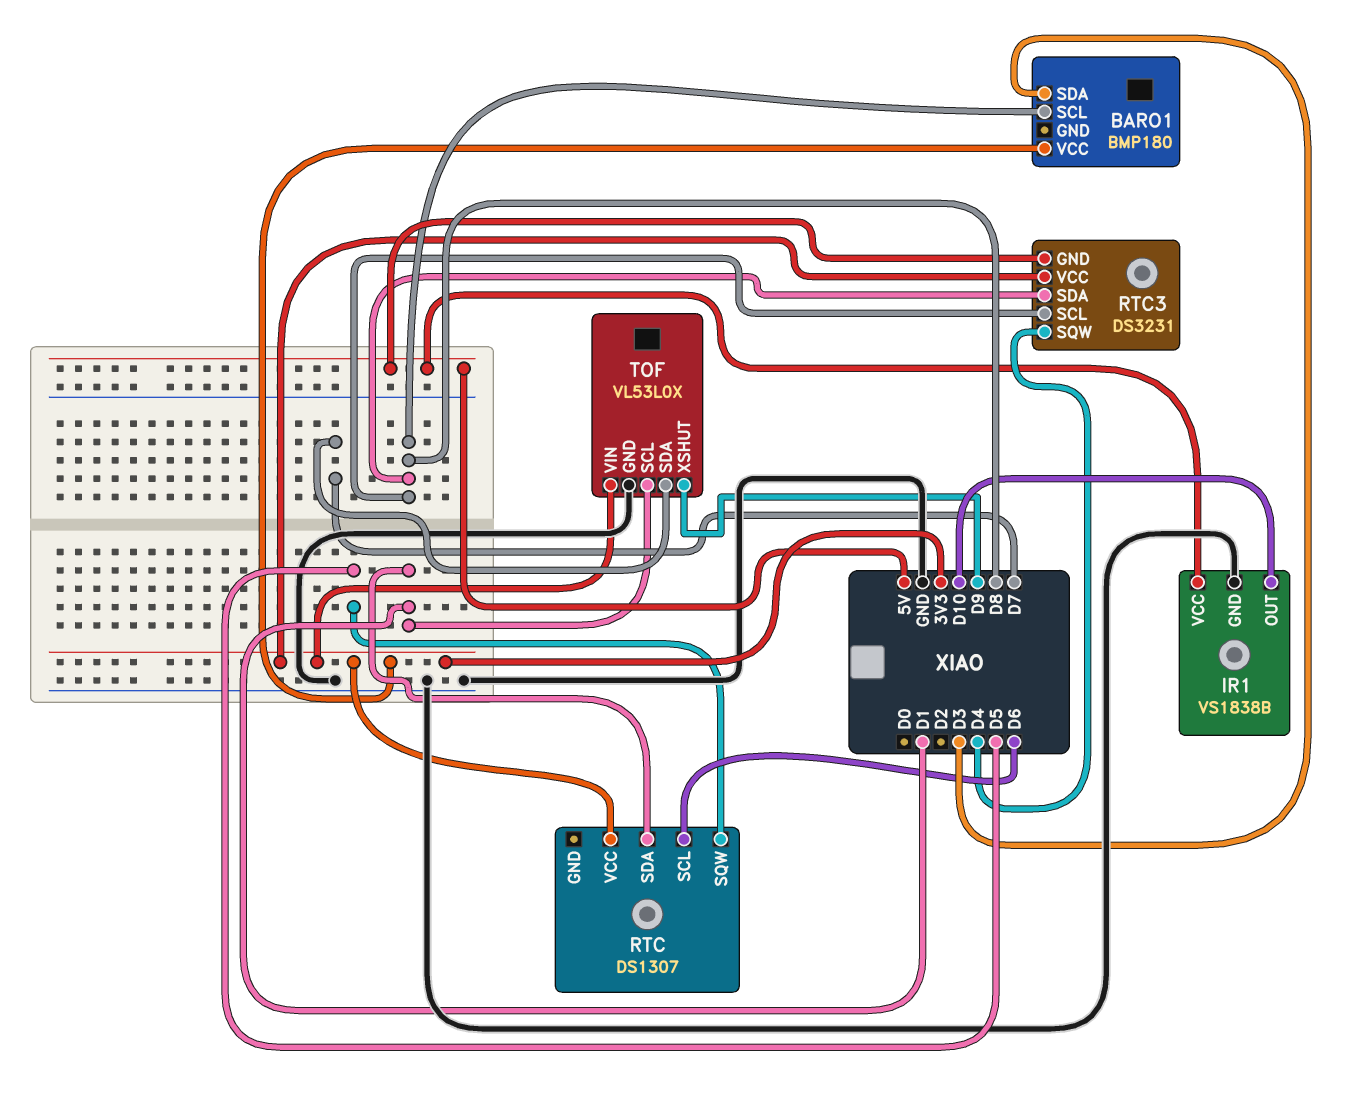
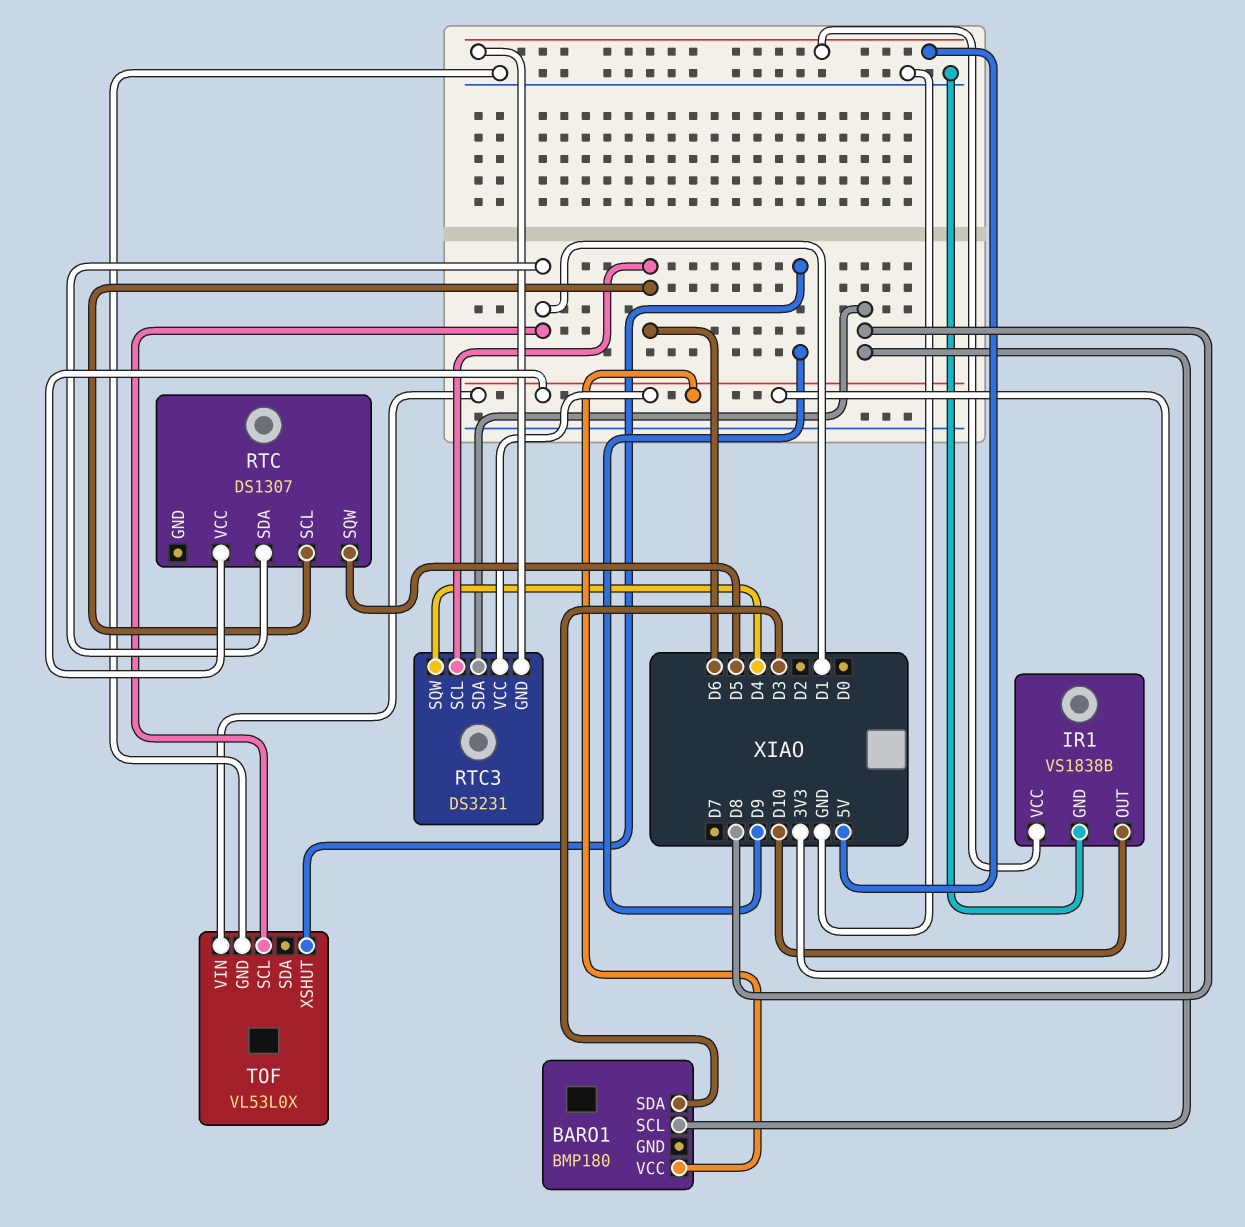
RTC3 pin SCL: D8 -> D6
TOF pin SDA: D7 -> none

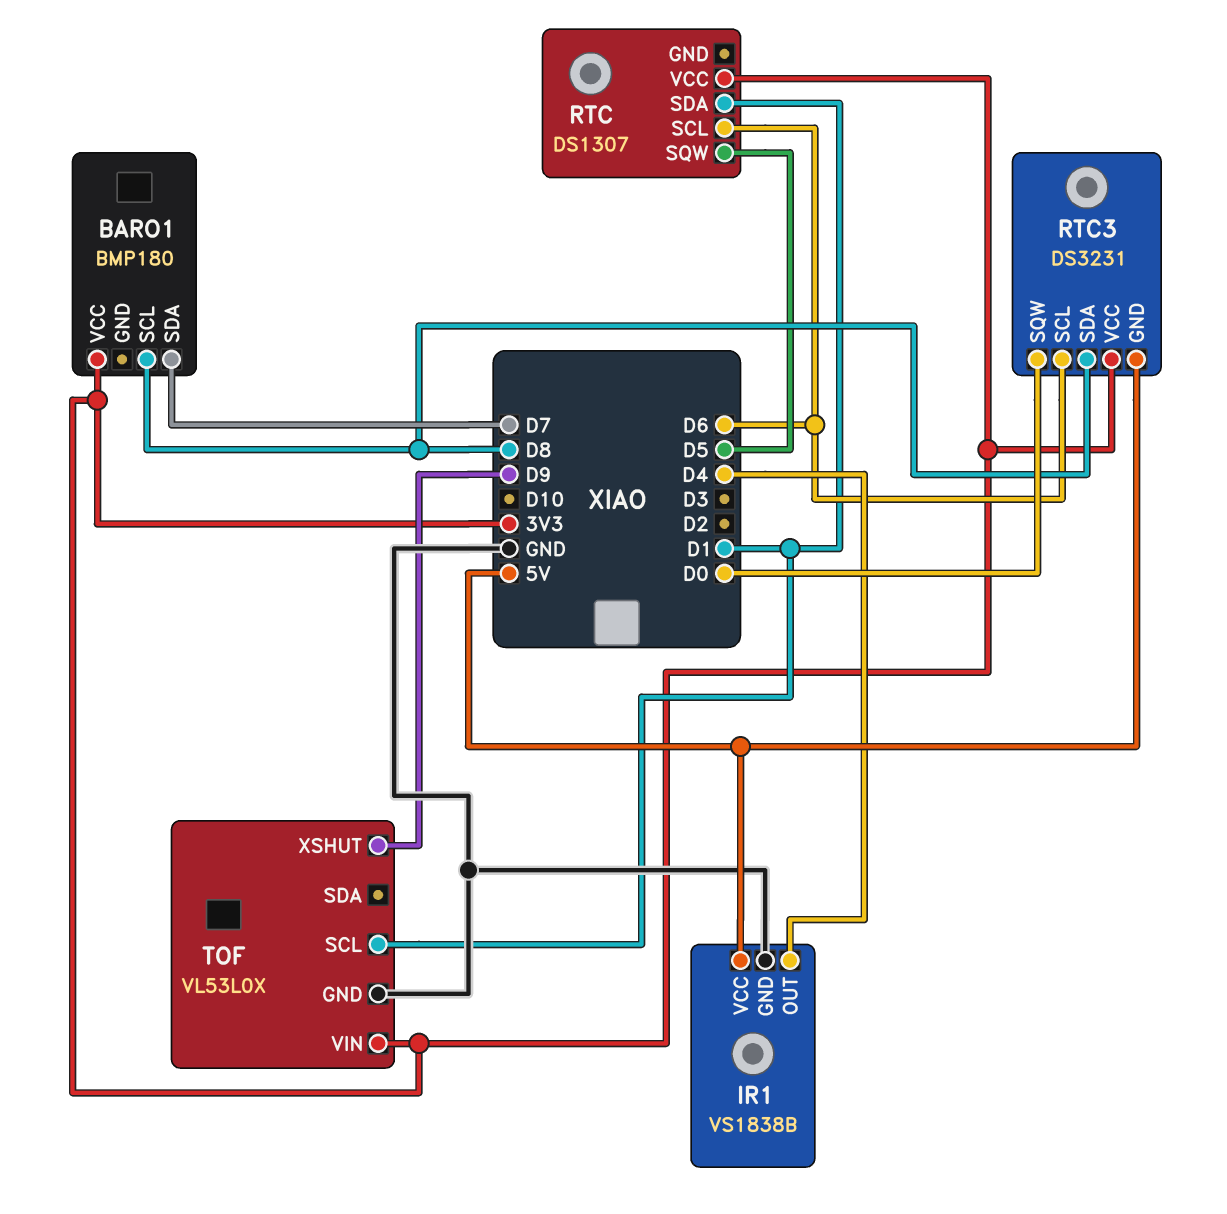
BARO1 pin SDA: D3 -> D7
IR1 pin OUT: D10 -> D4
RTC3 pin SQW: D4 -> D0

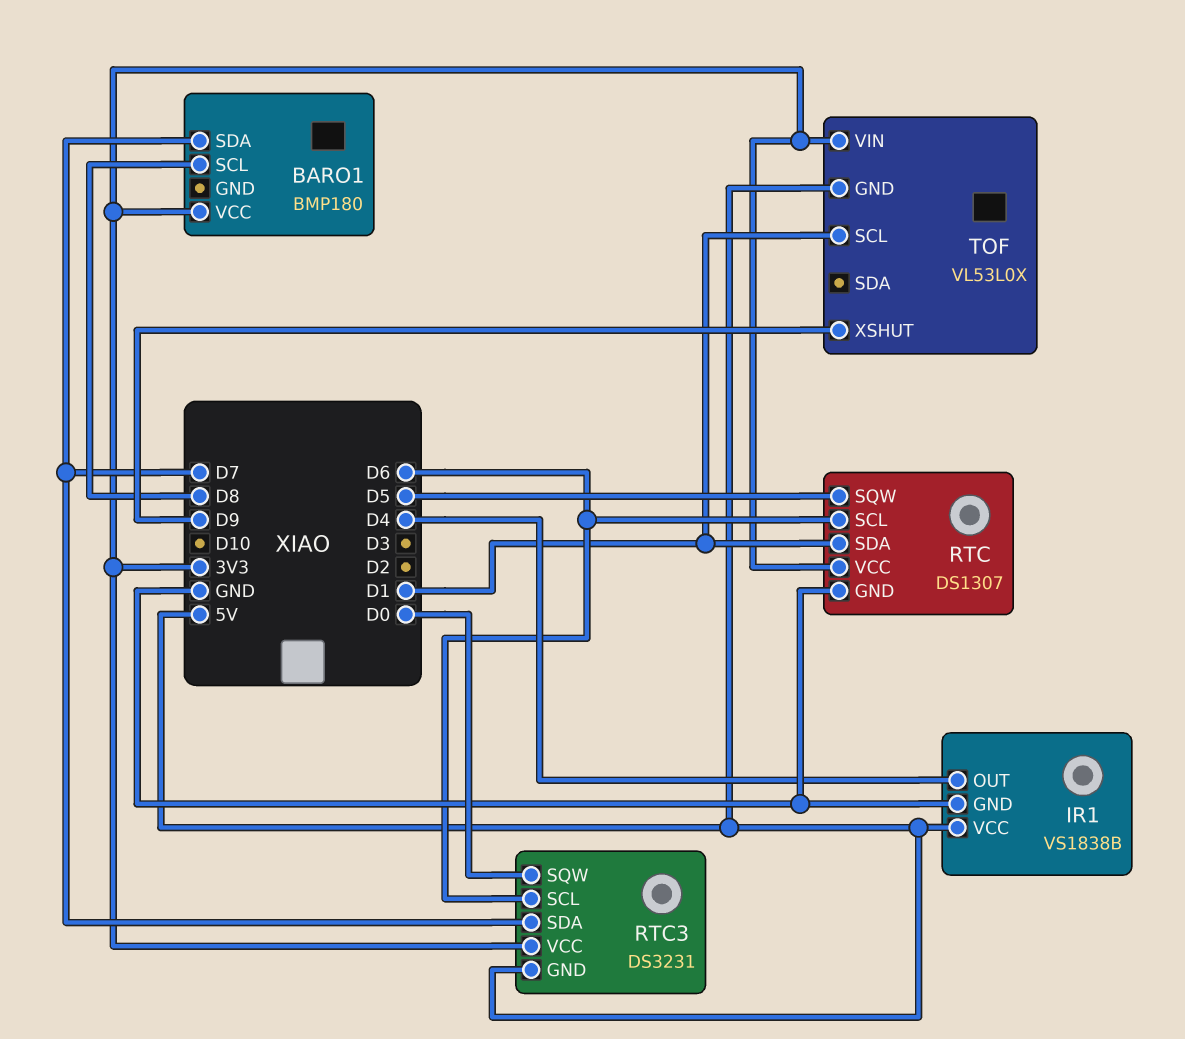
RTC pin GND: none -> GND
RTC3 pin SDA: D8 -> D7
TOF pin GND: GND -> 5V

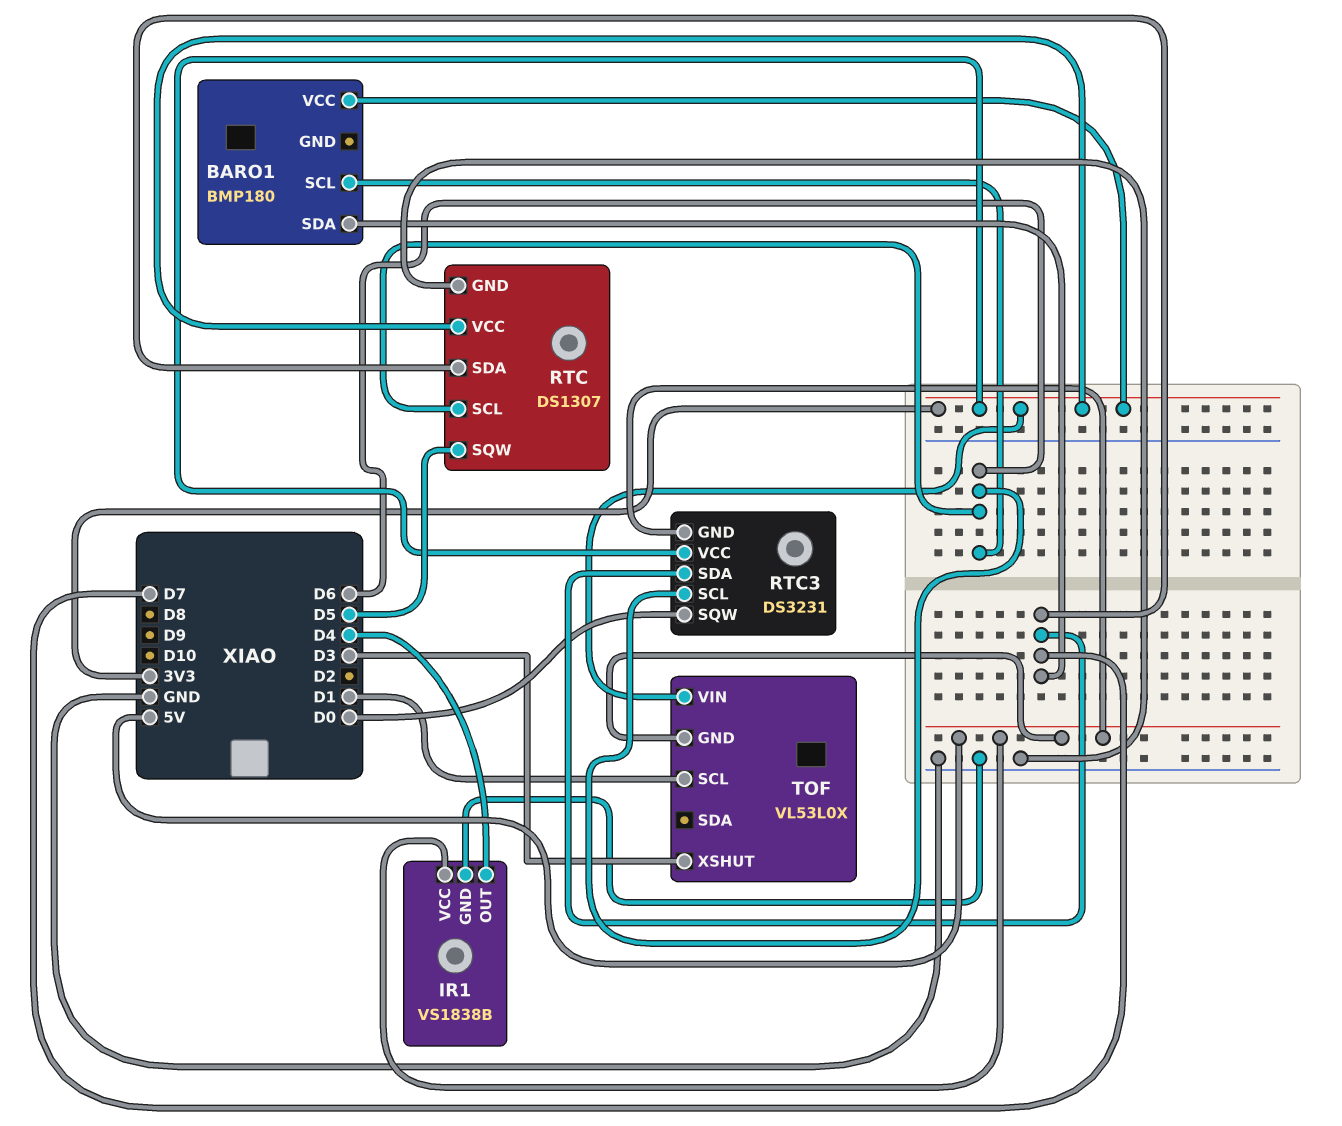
BARO1 pin SCL: D8 -> D6
RTC pin SDA: D1 -> D7
TOF pin XSHUT: D9 -> D3

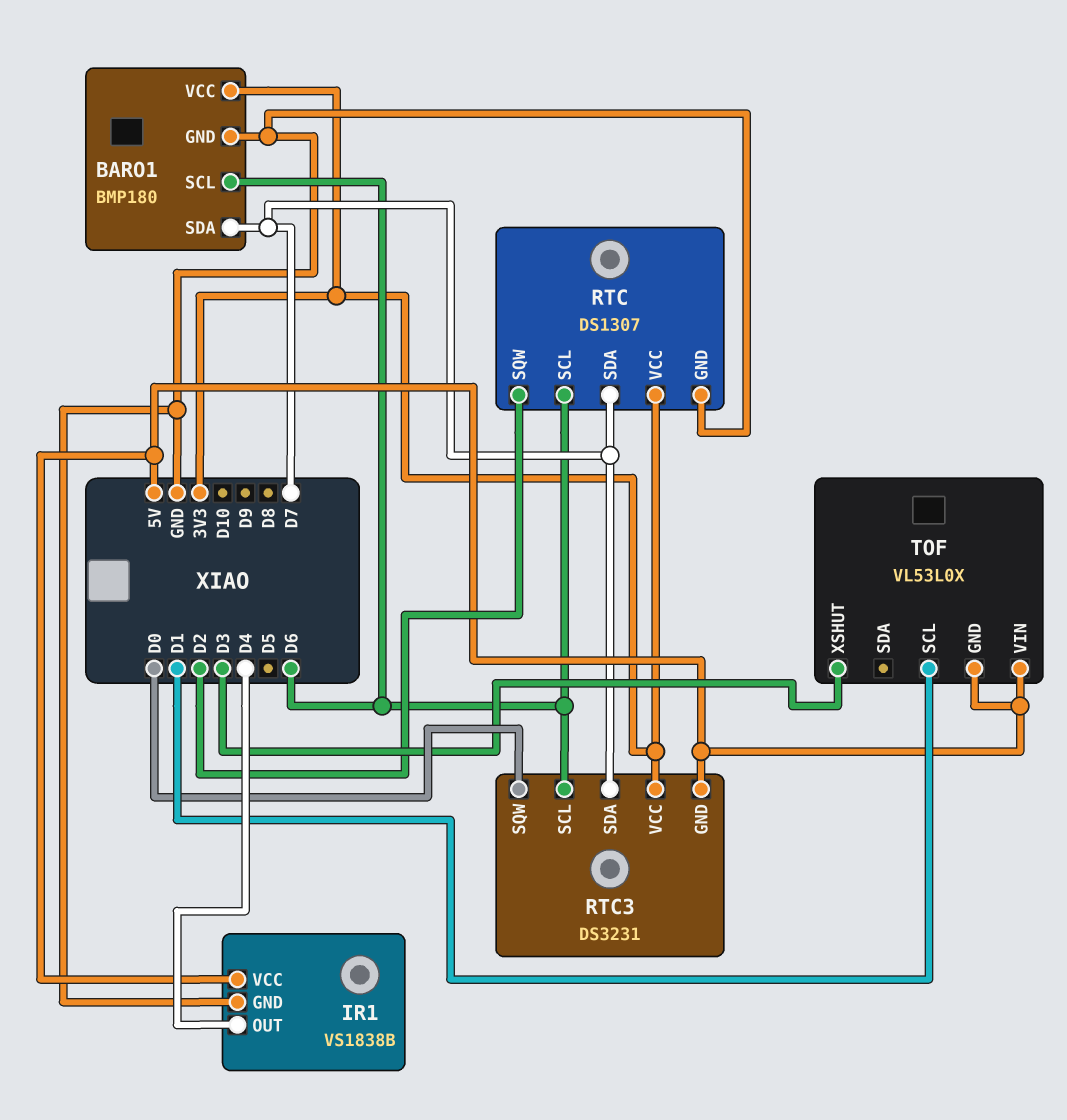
BARO1 pin GND: none -> GND
RTC pin SQW: D5 -> D2
TOF pin VIN: 3V3 -> 5V

